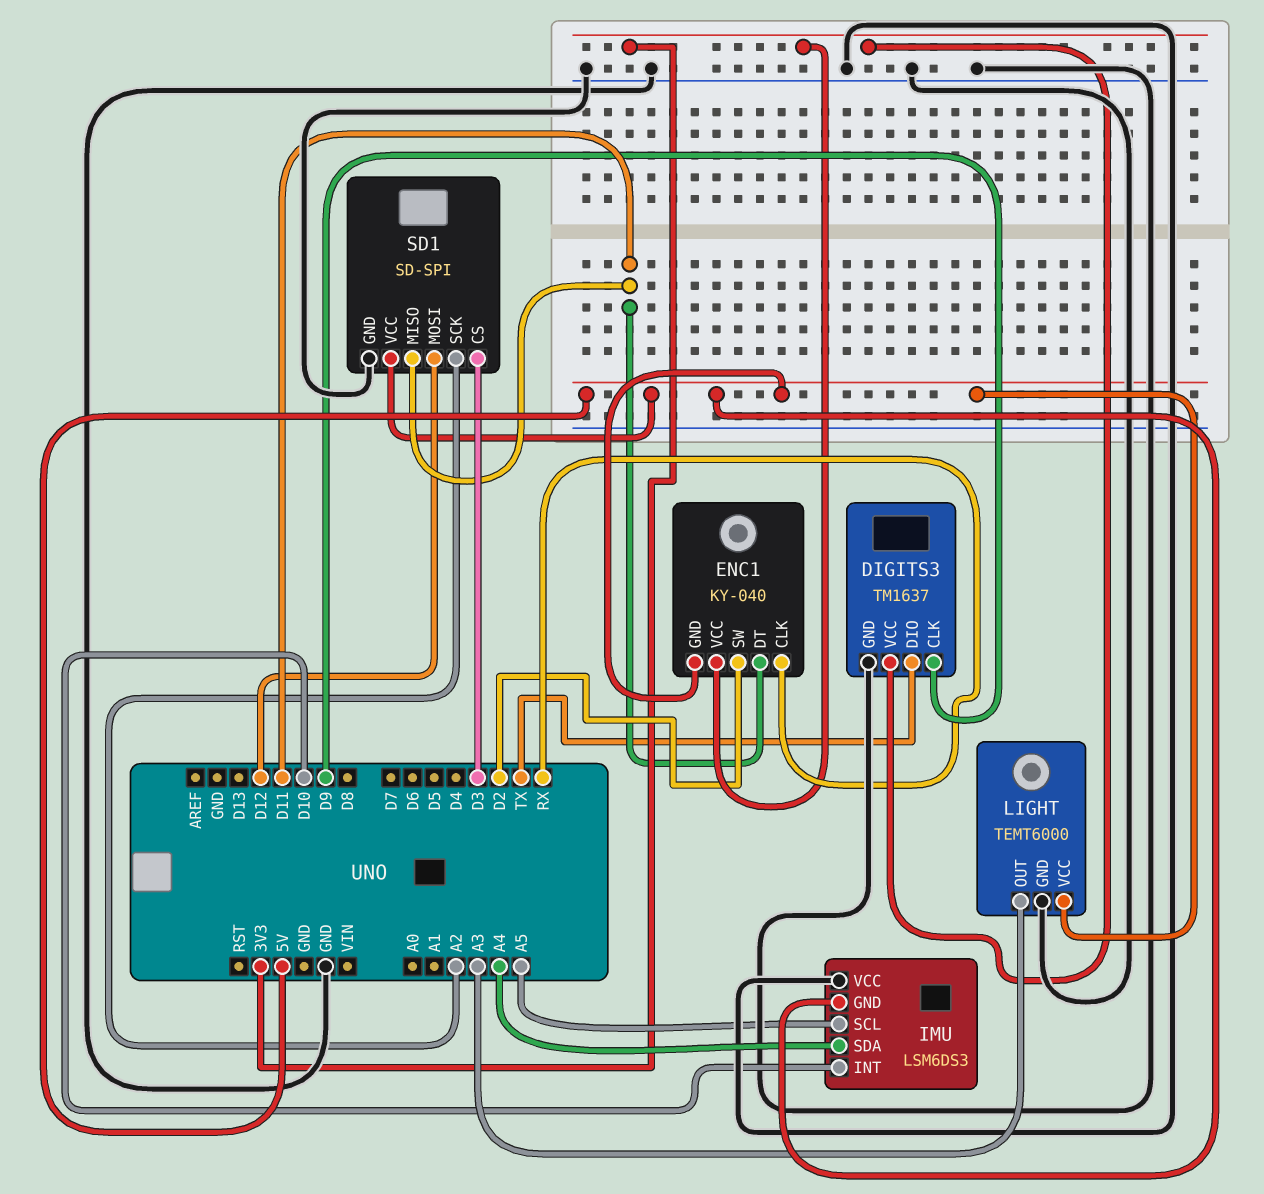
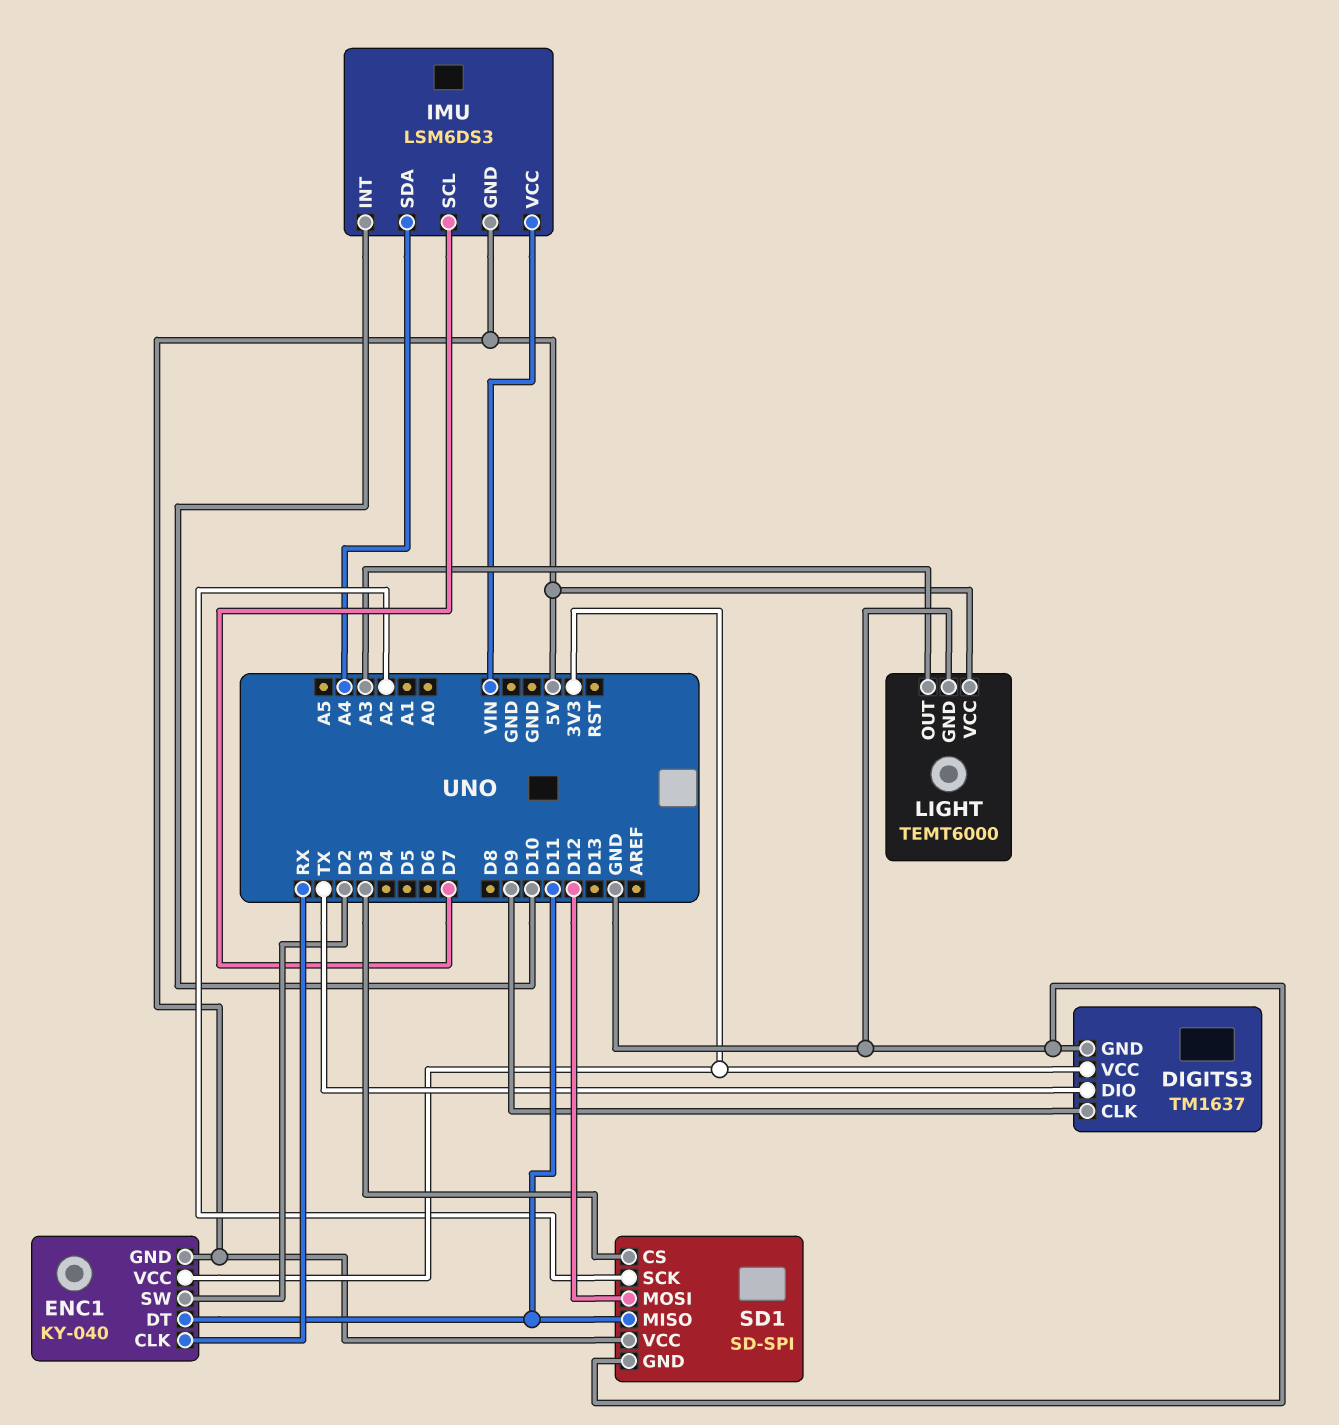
IMU pin SCL: A5 -> D7
IMU pin VCC: GND -> VIN

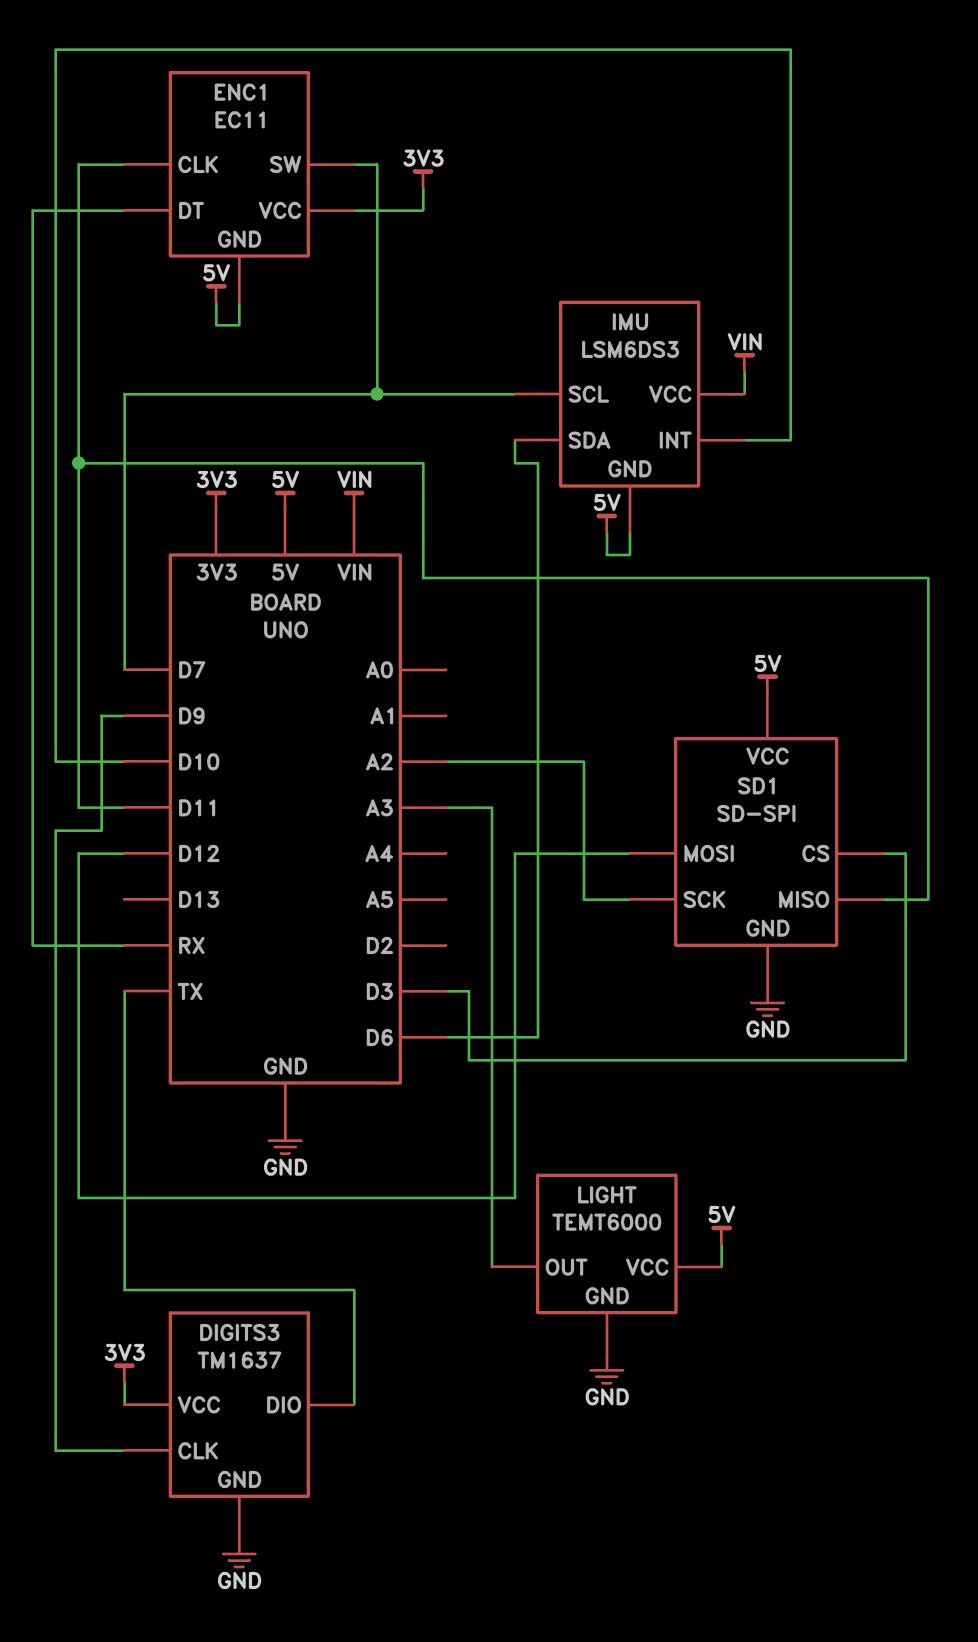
ENC1: KY-040 -> EC11
ENC1 pin CLK: RX -> D11
ENC1 pin DT: D11 -> RX
ENC1 pin SW: D2 -> D7
IMU pin SDA: A4 -> D6

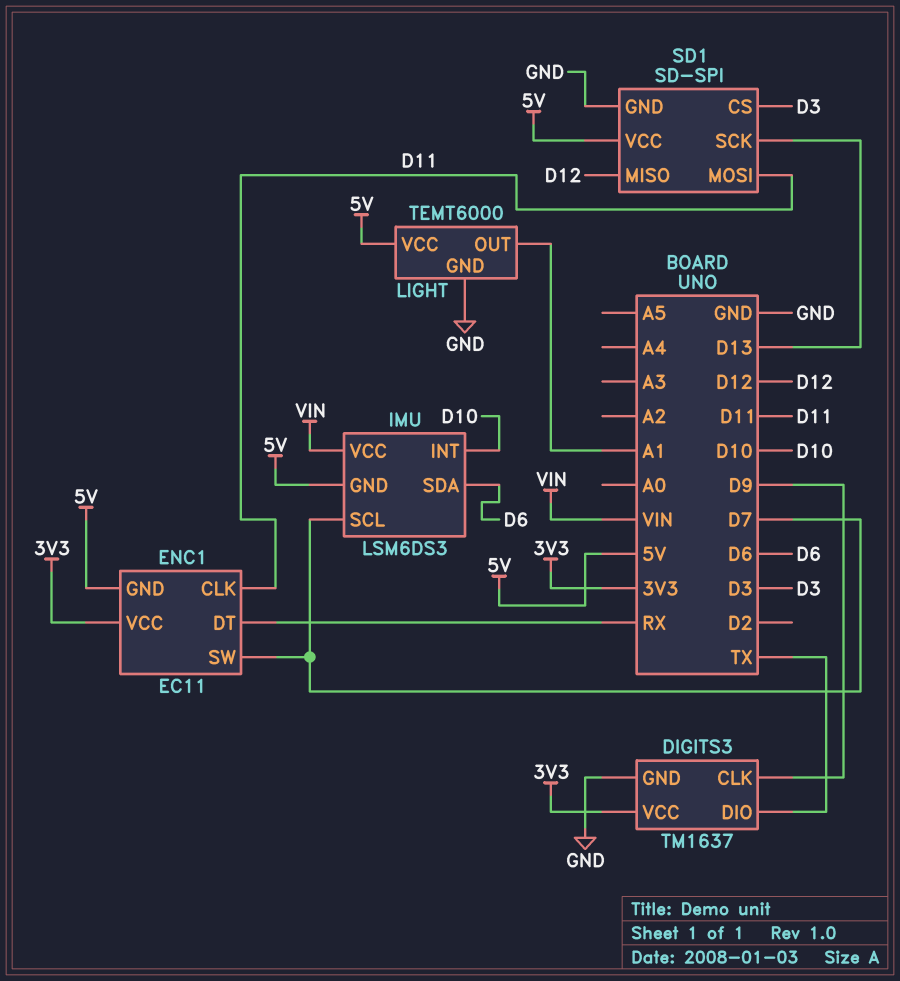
LIGHT pin OUT: A3 -> A1
SD1 pin MISO: D11 -> D12
SD1 pin MOSI: D12 -> D11
SD1 pin SCK: A2 -> D13

